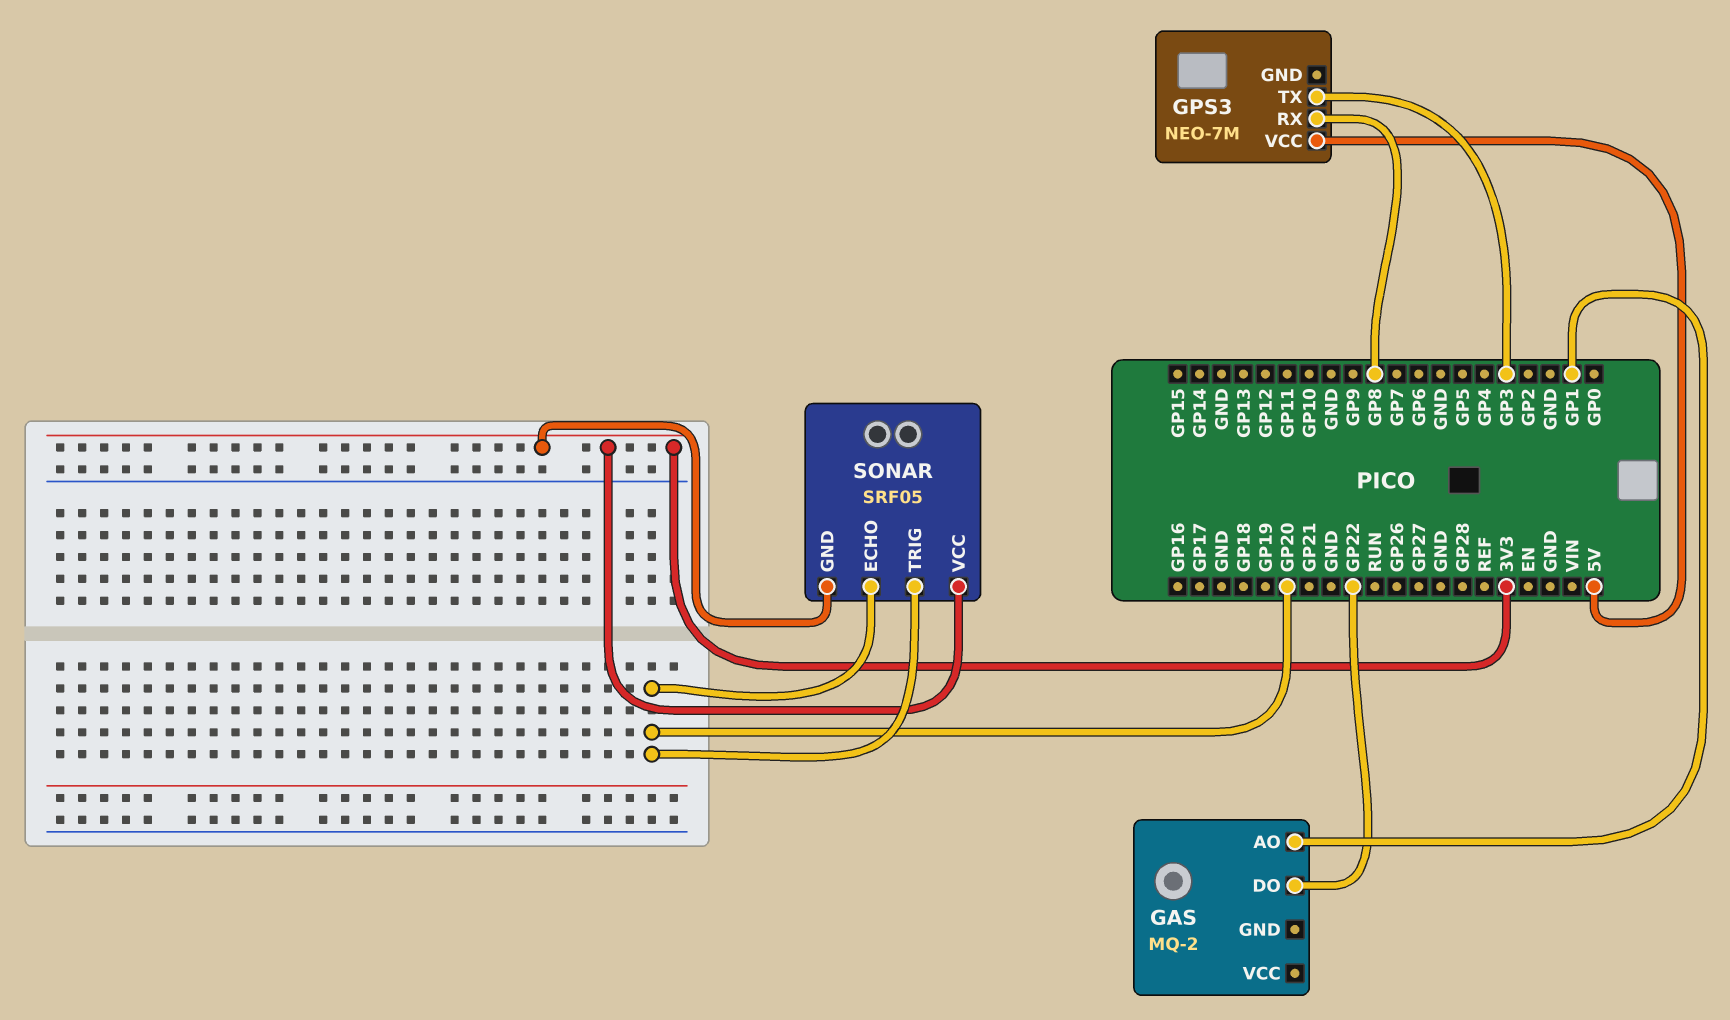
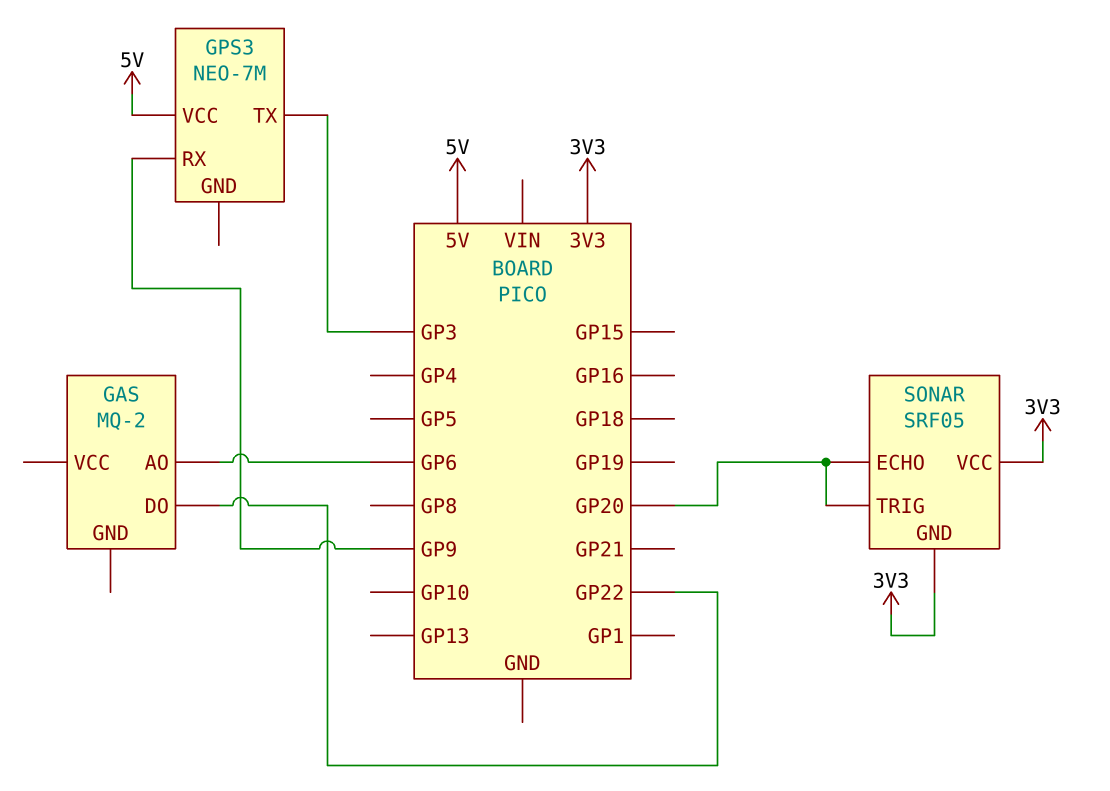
GAS pin AO: GP1 -> GP6
GPS3 pin RX: GP8 -> GP9

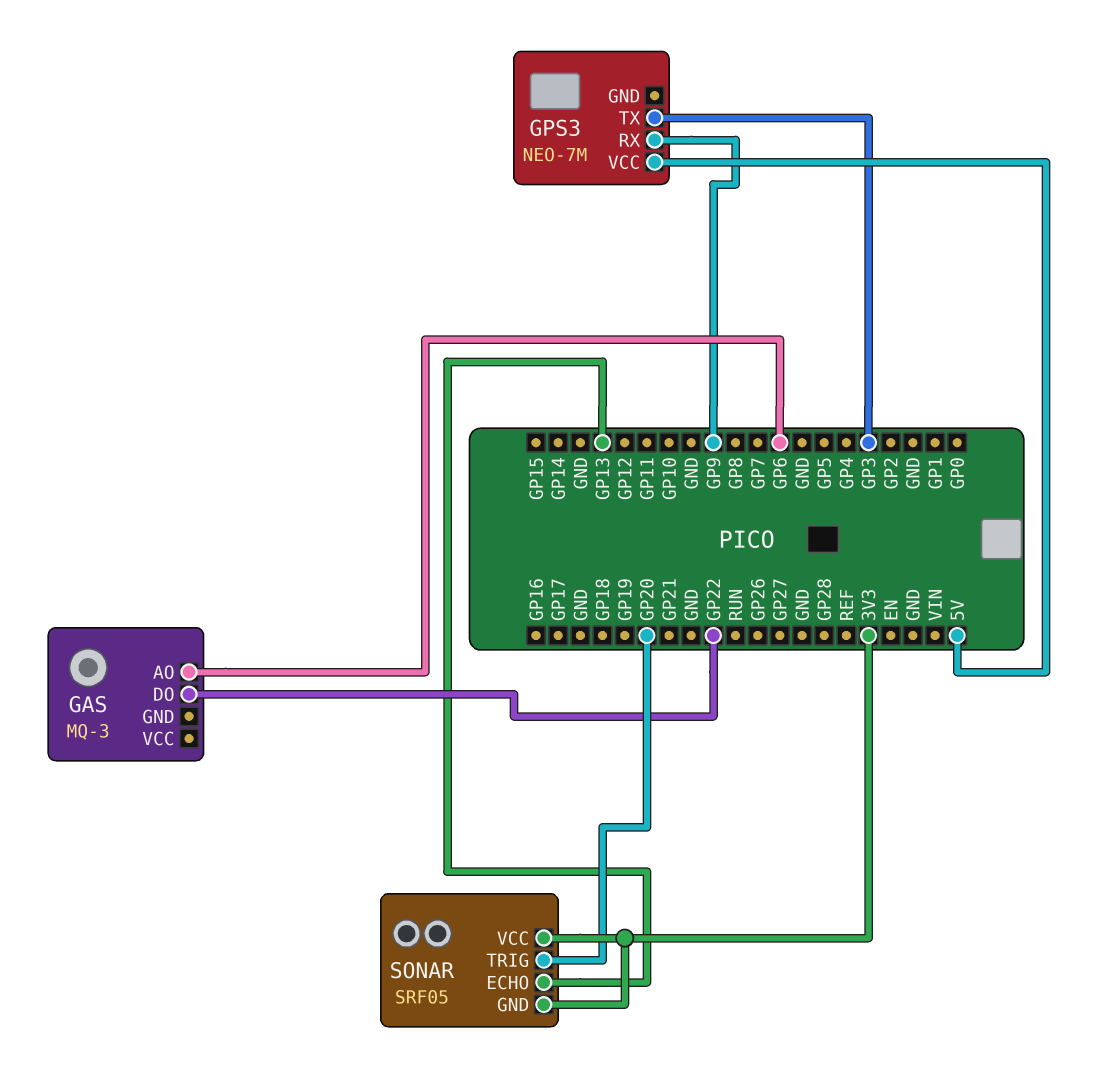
GAS: MQ-2 -> MQ-3
SONAR pin ECHO: GP20 -> GP13

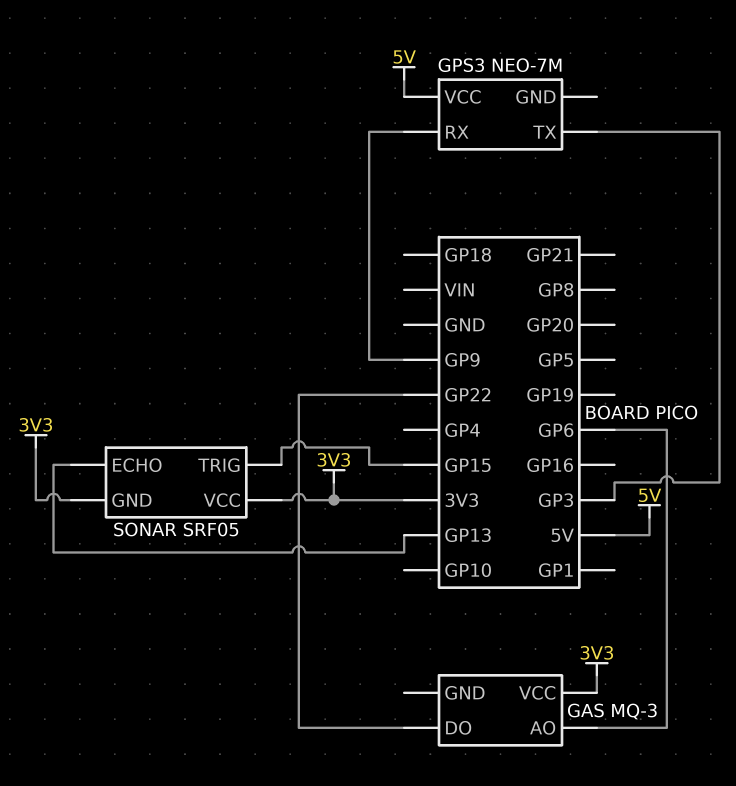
GAS pin VCC: none -> 3V3
SONAR pin TRIG: GP20 -> GP15

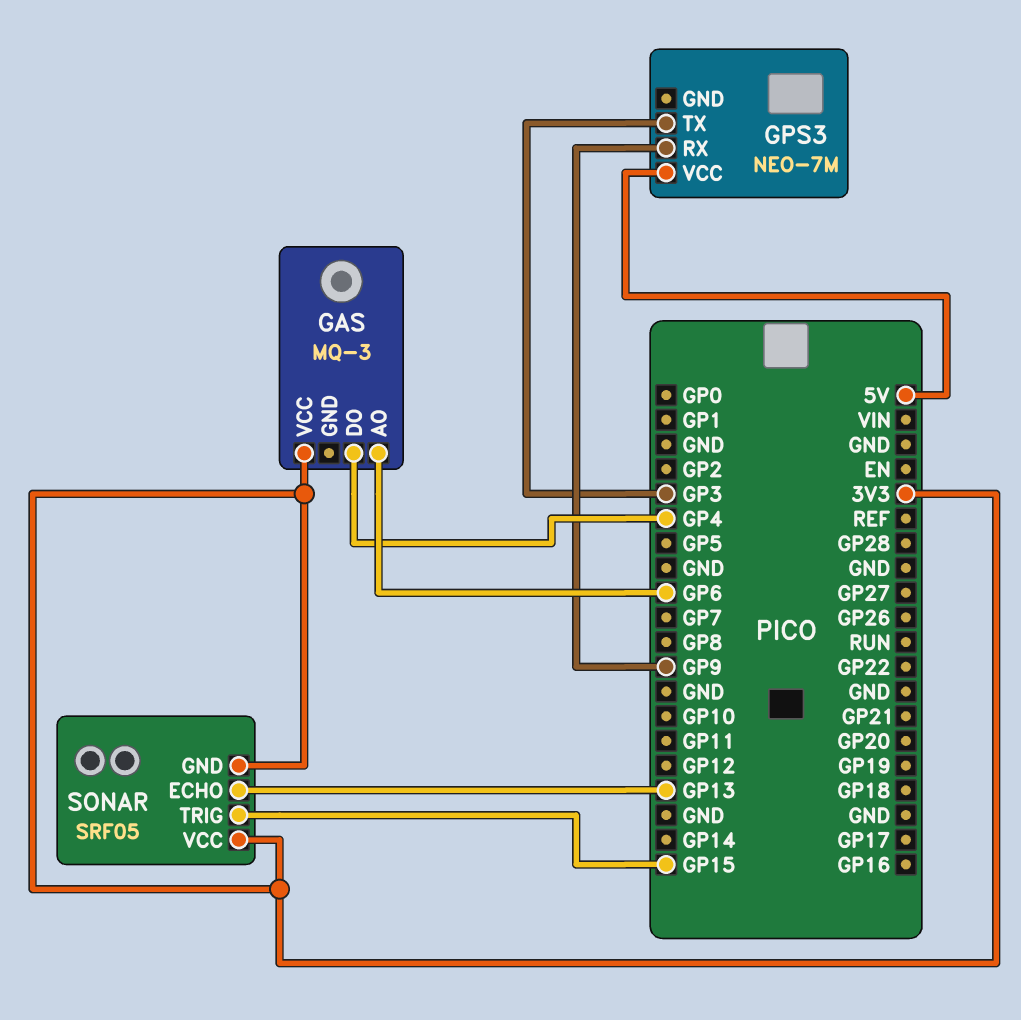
GAS pin DO: GP22 -> GP4

